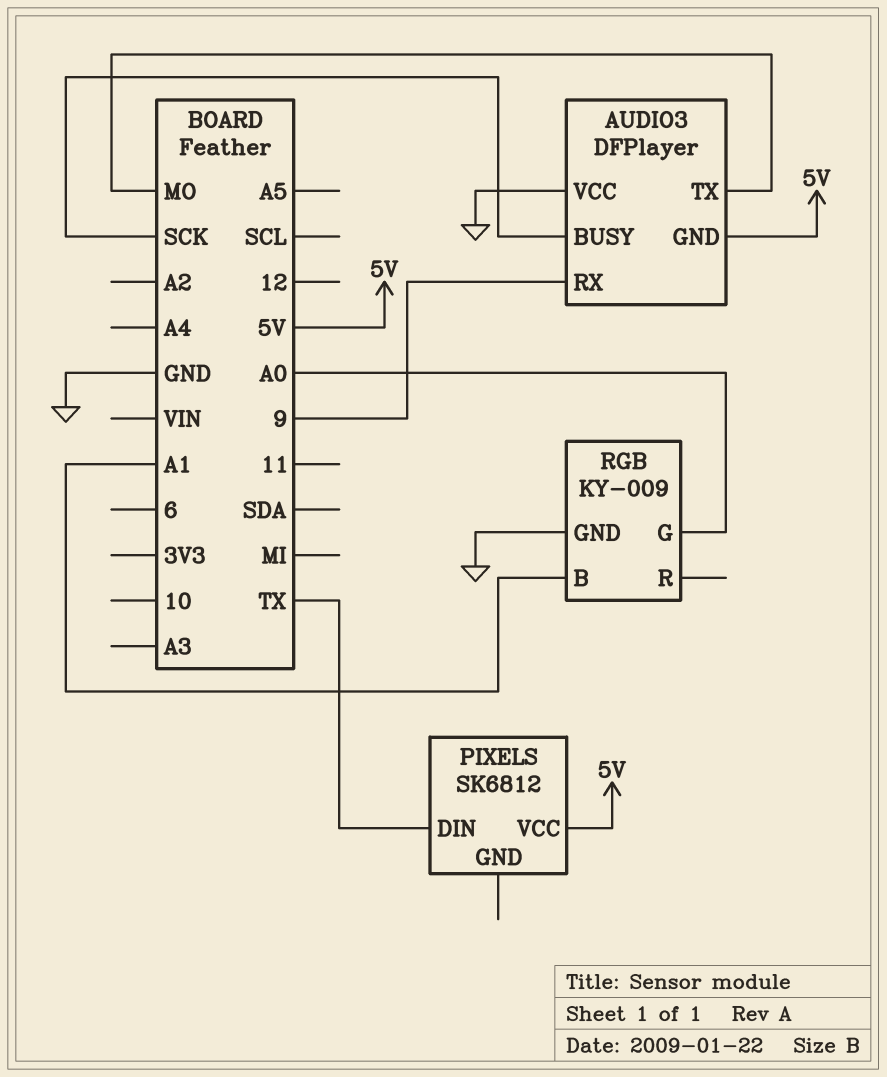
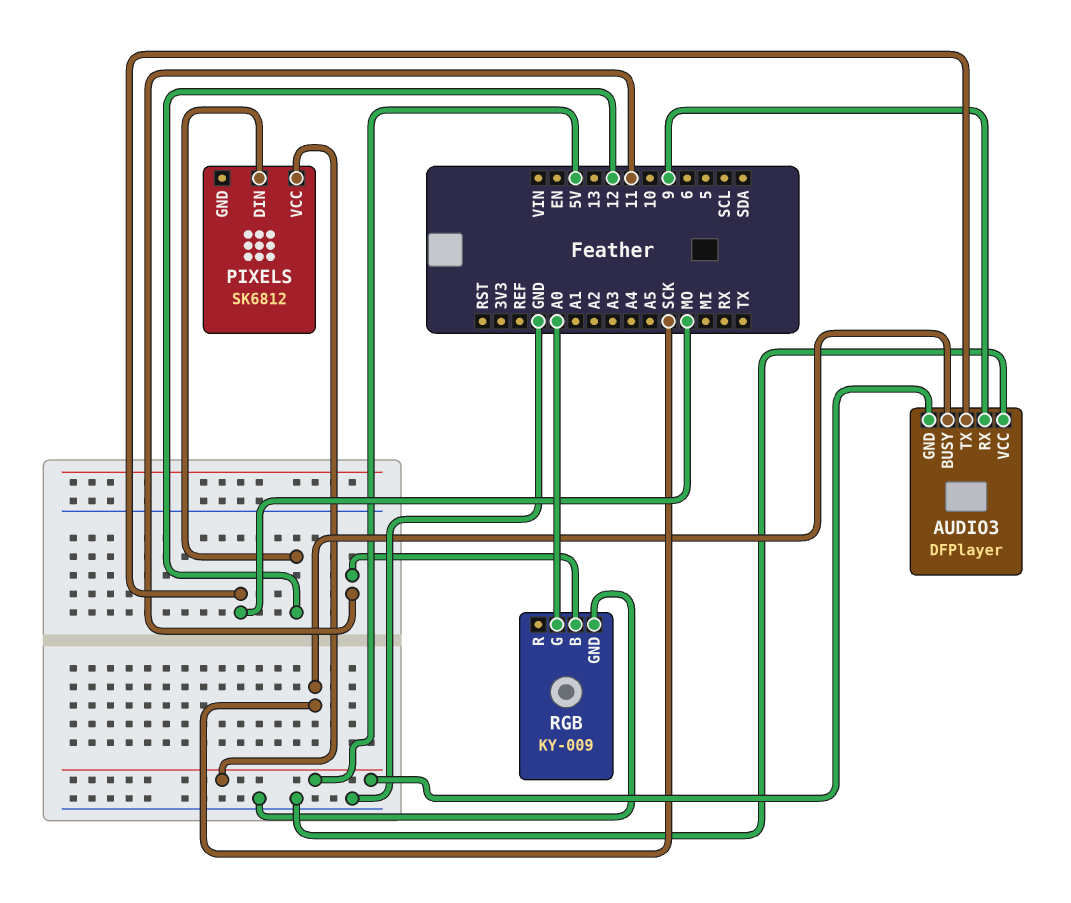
PIXELS pin DIN: TX -> 12
RGB pin B: A1 -> 11

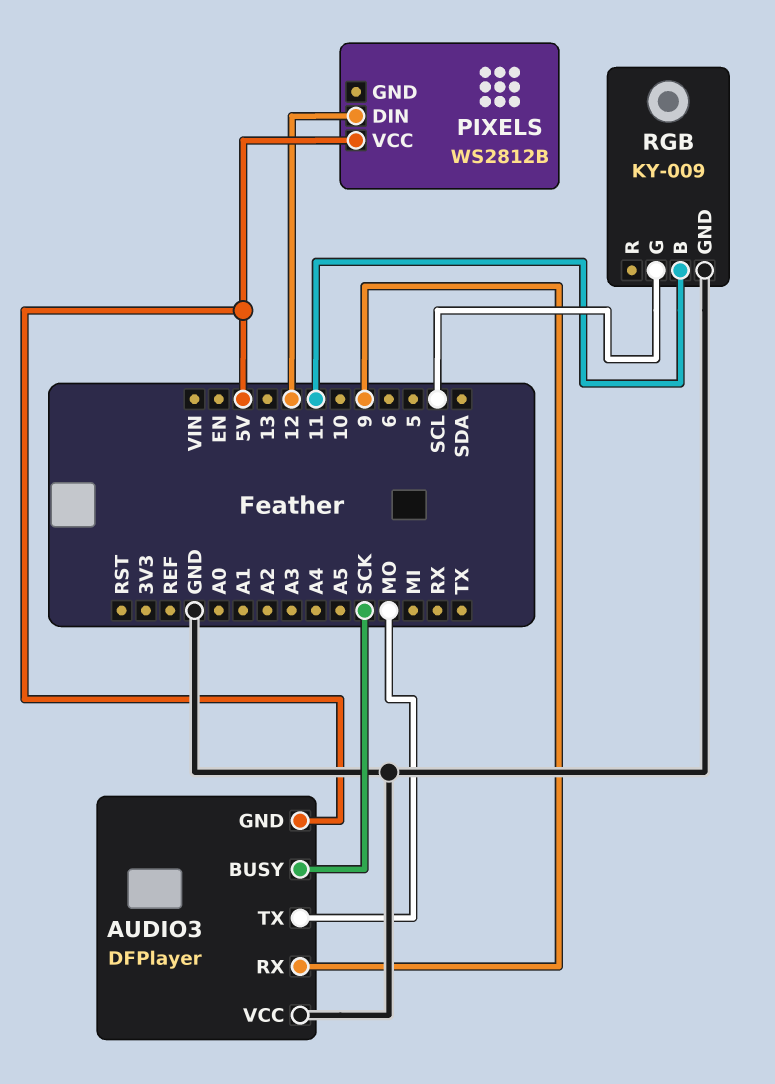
PIXELS: SK6812 -> WS2812B
RGB pin G: A0 -> SCL

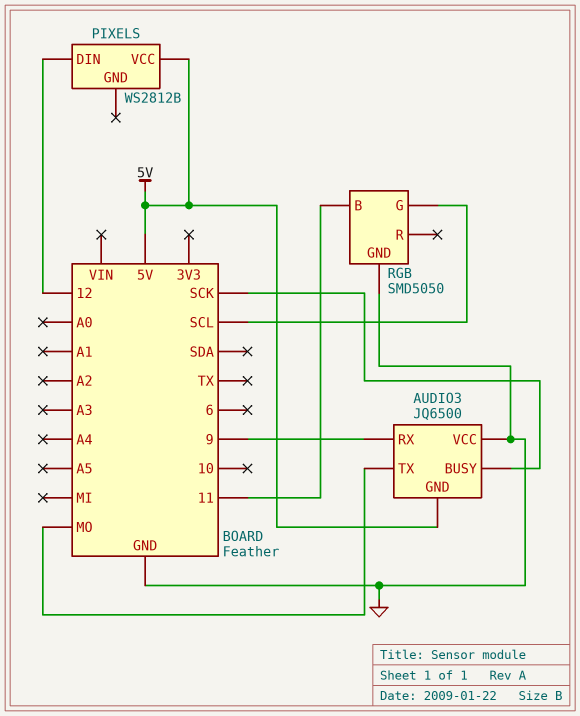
AUDIO3: DFPlayer -> JQ6500
RGB: KY-009 -> SMD5050

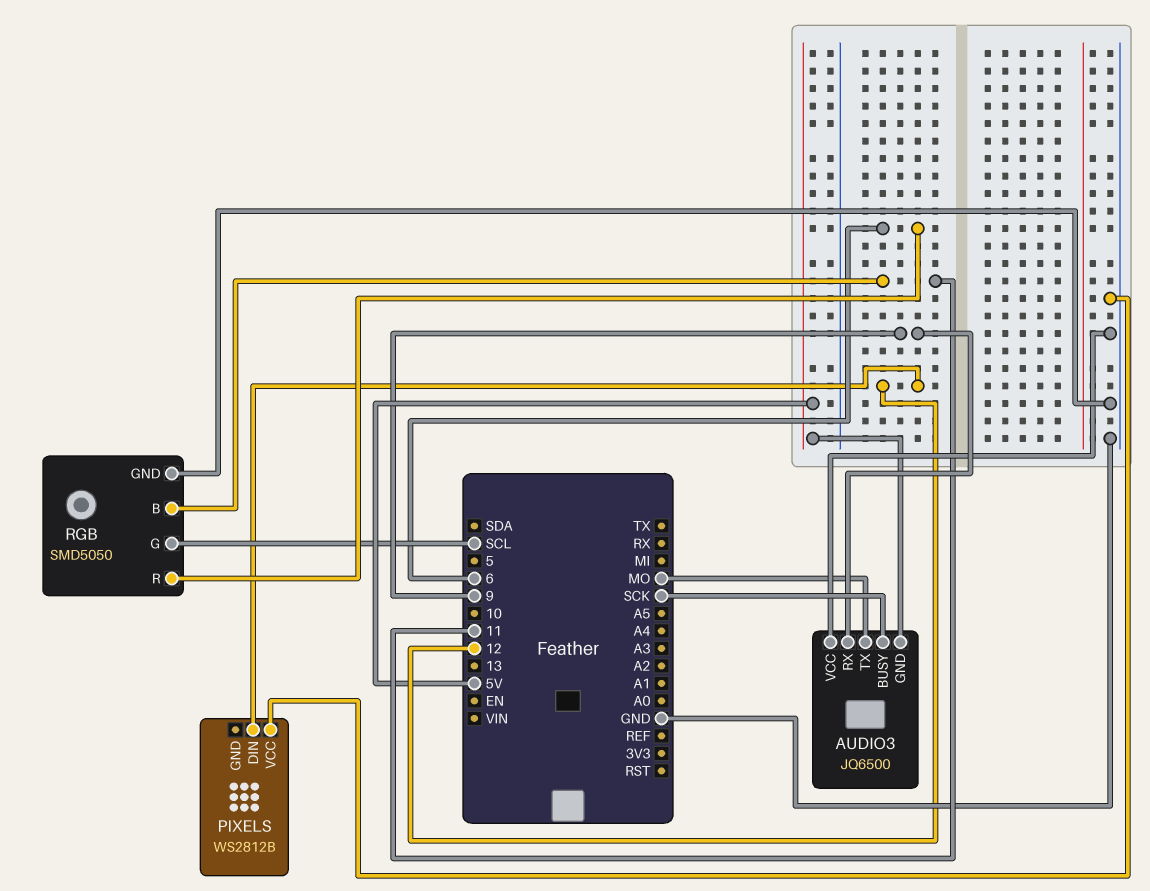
PIXELS pin VCC: 5V -> GND
RGB pin R: none -> 6

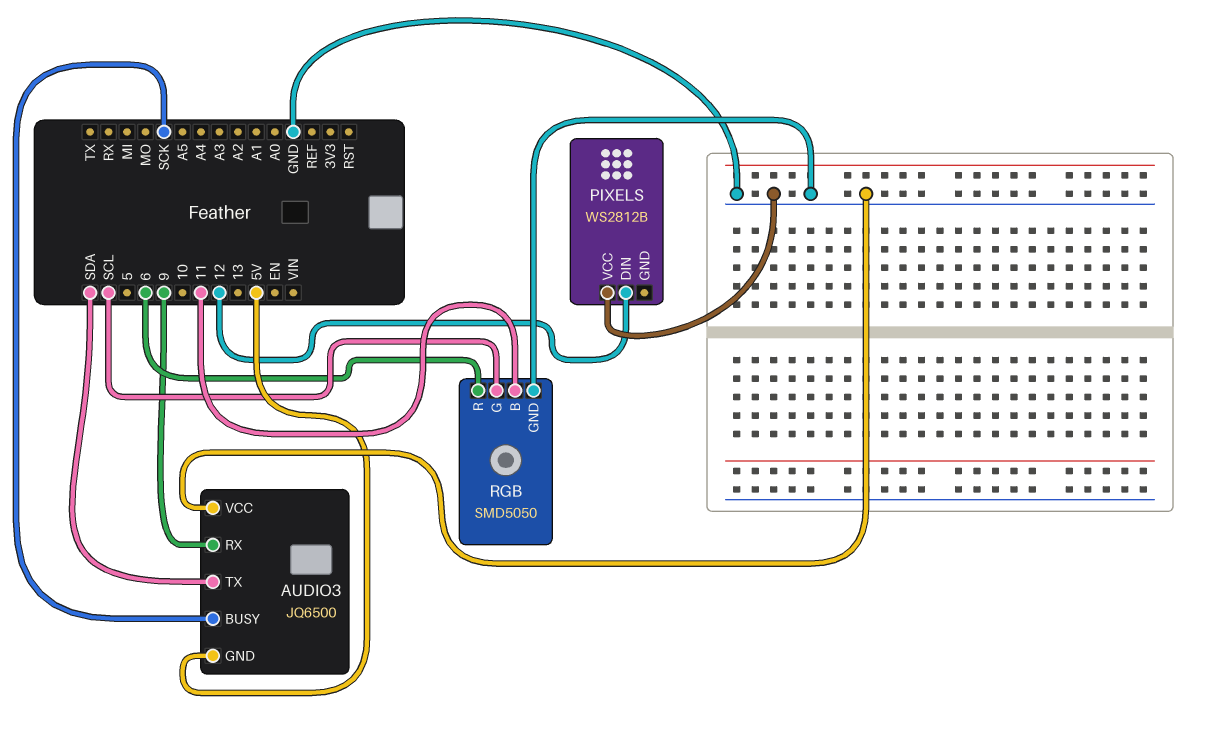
AUDIO3 pin TX: MO -> SDA

